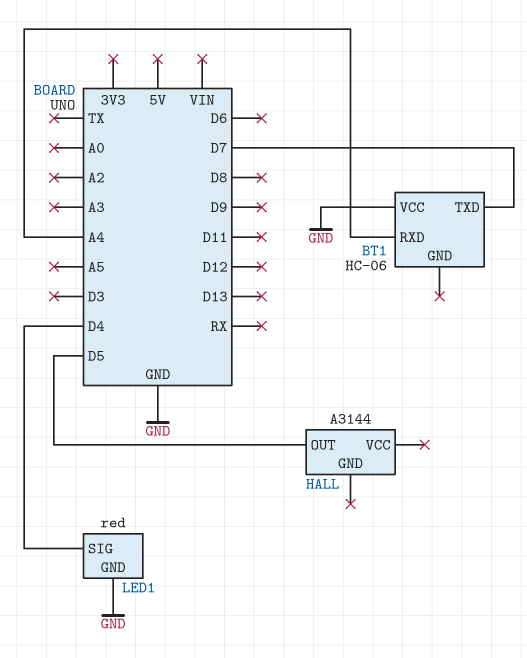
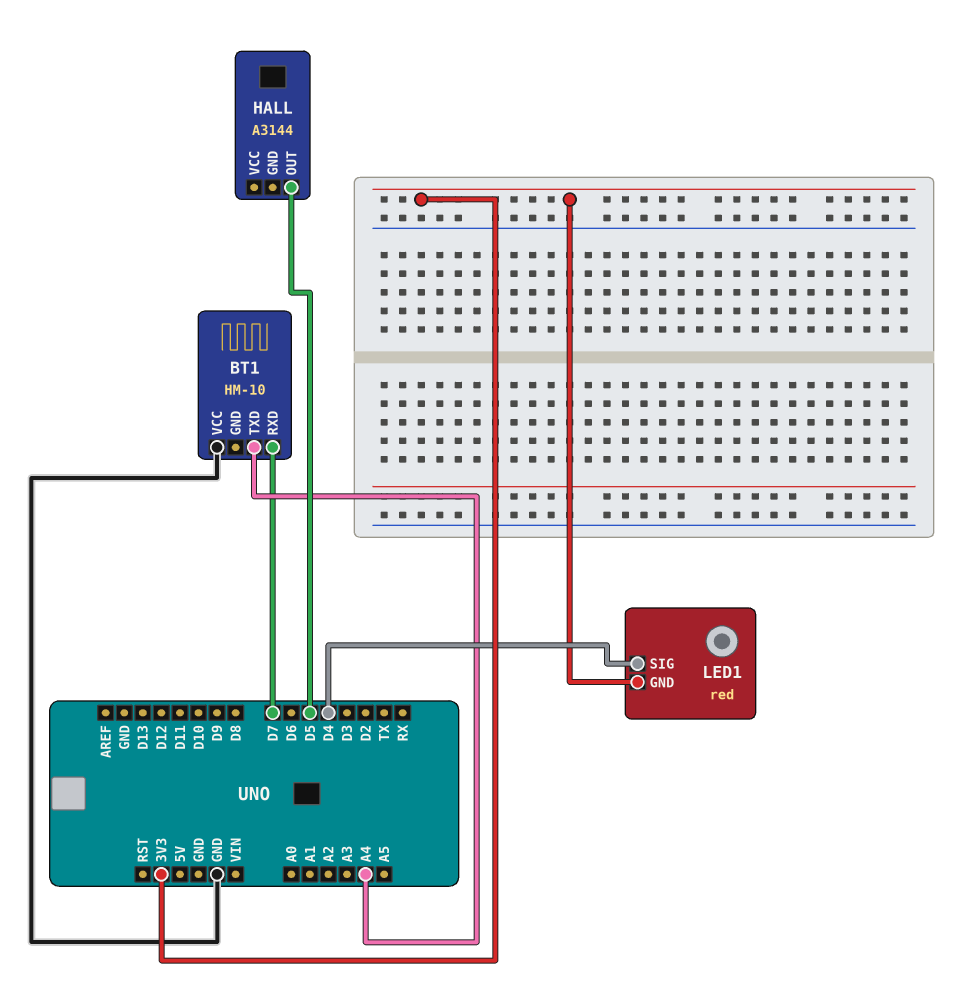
BT1: HC-06 -> HM-10
BT1 pin RXD: A4 -> D7
BT1 pin TXD: D7 -> A4
LED1 pin GND: GND -> 3V3

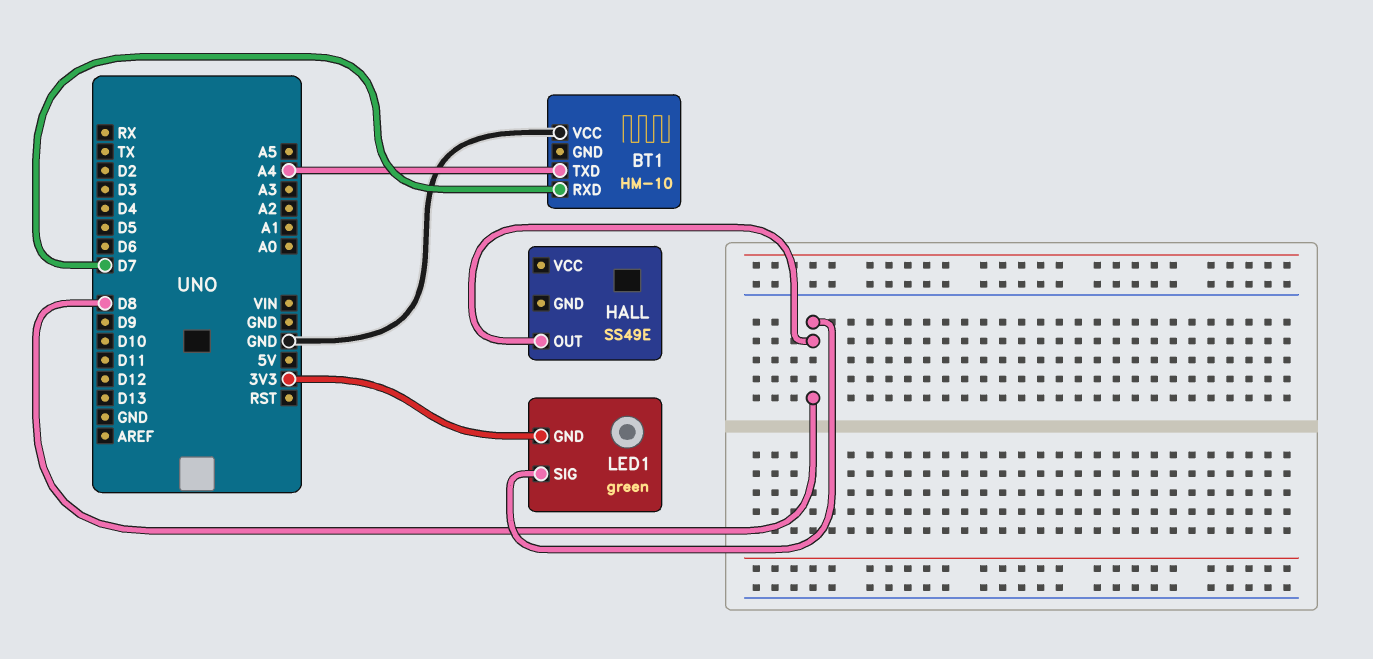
HALL: A3144 -> SS49E
HALL pin OUT: D5 -> D8
LED1: red -> green
LED1 pin SIG: D4 -> D8

